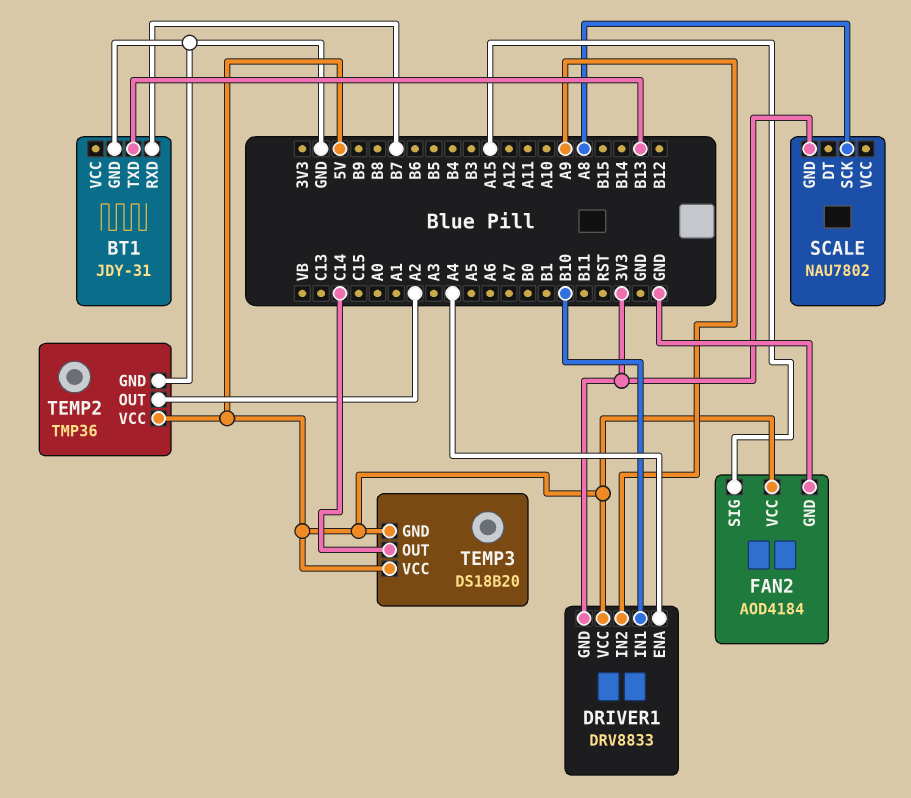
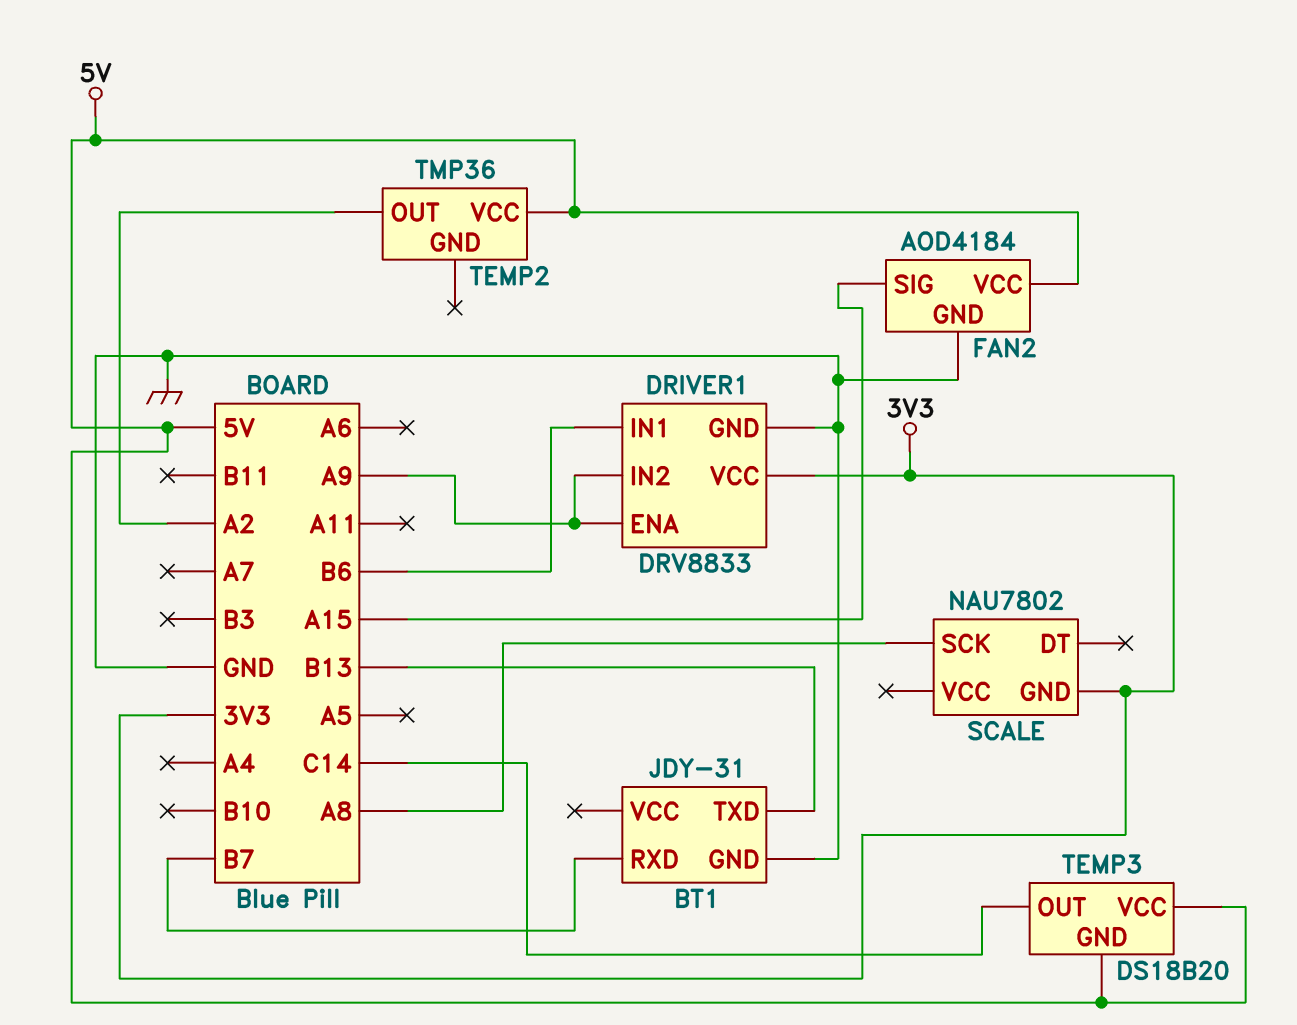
DRIVER1 pin ENA: A4 -> A9
DRIVER1 pin GND: 3V3 -> GND
DRIVER1 pin IN1: B10 -> B6
DRIVER1 pin VCC: 5V -> 3V3
TEMP2 pin GND: GND -> none

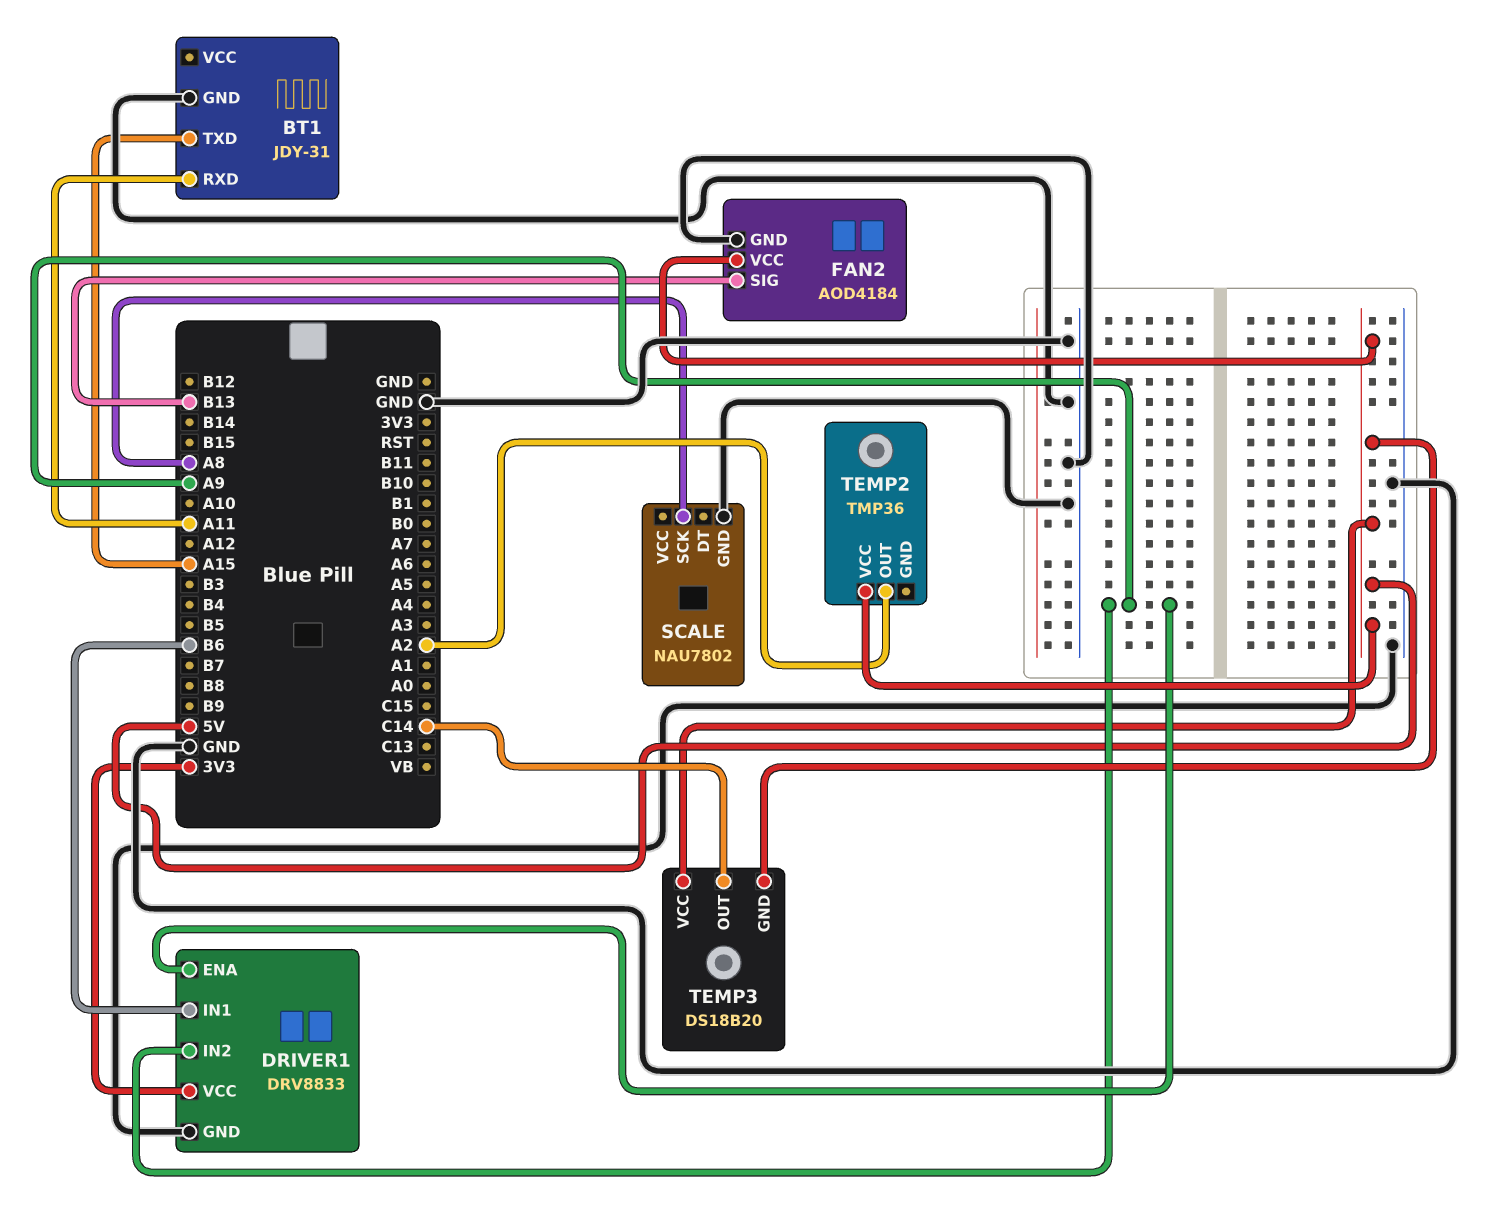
BT1 pin RXD: B7 -> A11
BT1 pin TXD: B13 -> A15
FAN2 pin SIG: A15 -> B13
SCALE pin GND: 3V3 -> GND

